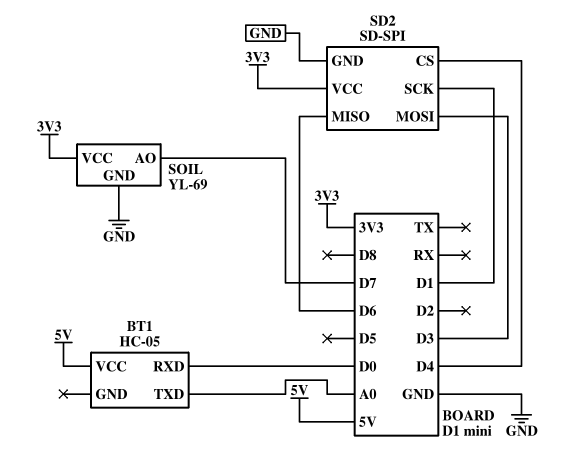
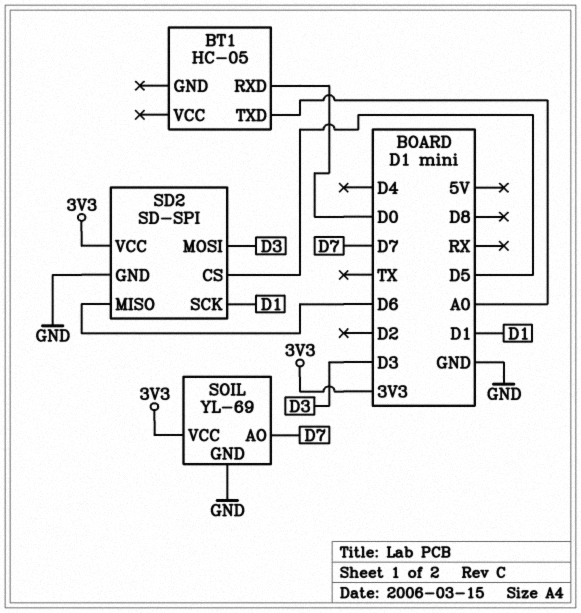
BT1 pin VCC: 5V -> none
SD2 pin CS: D4 -> D5

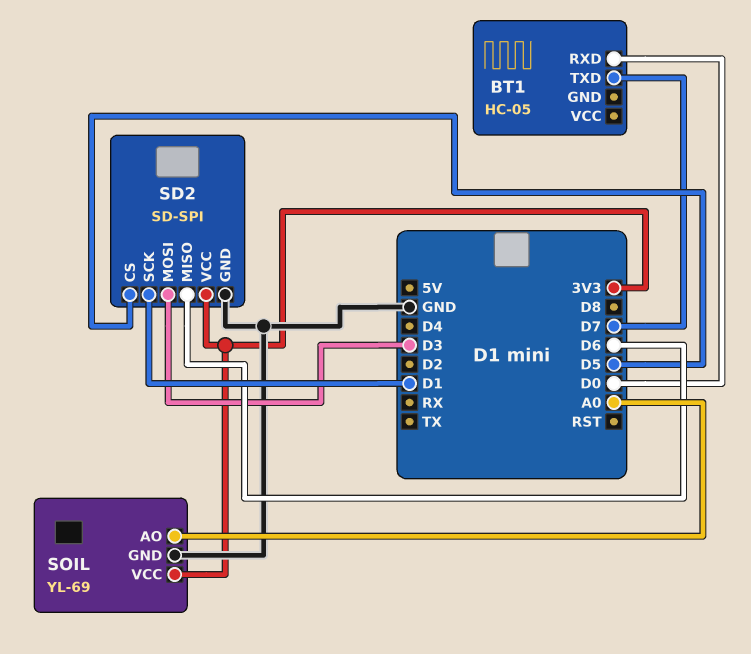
BT1 pin TXD: A0 -> D7
SOIL pin AO: D7 -> A0

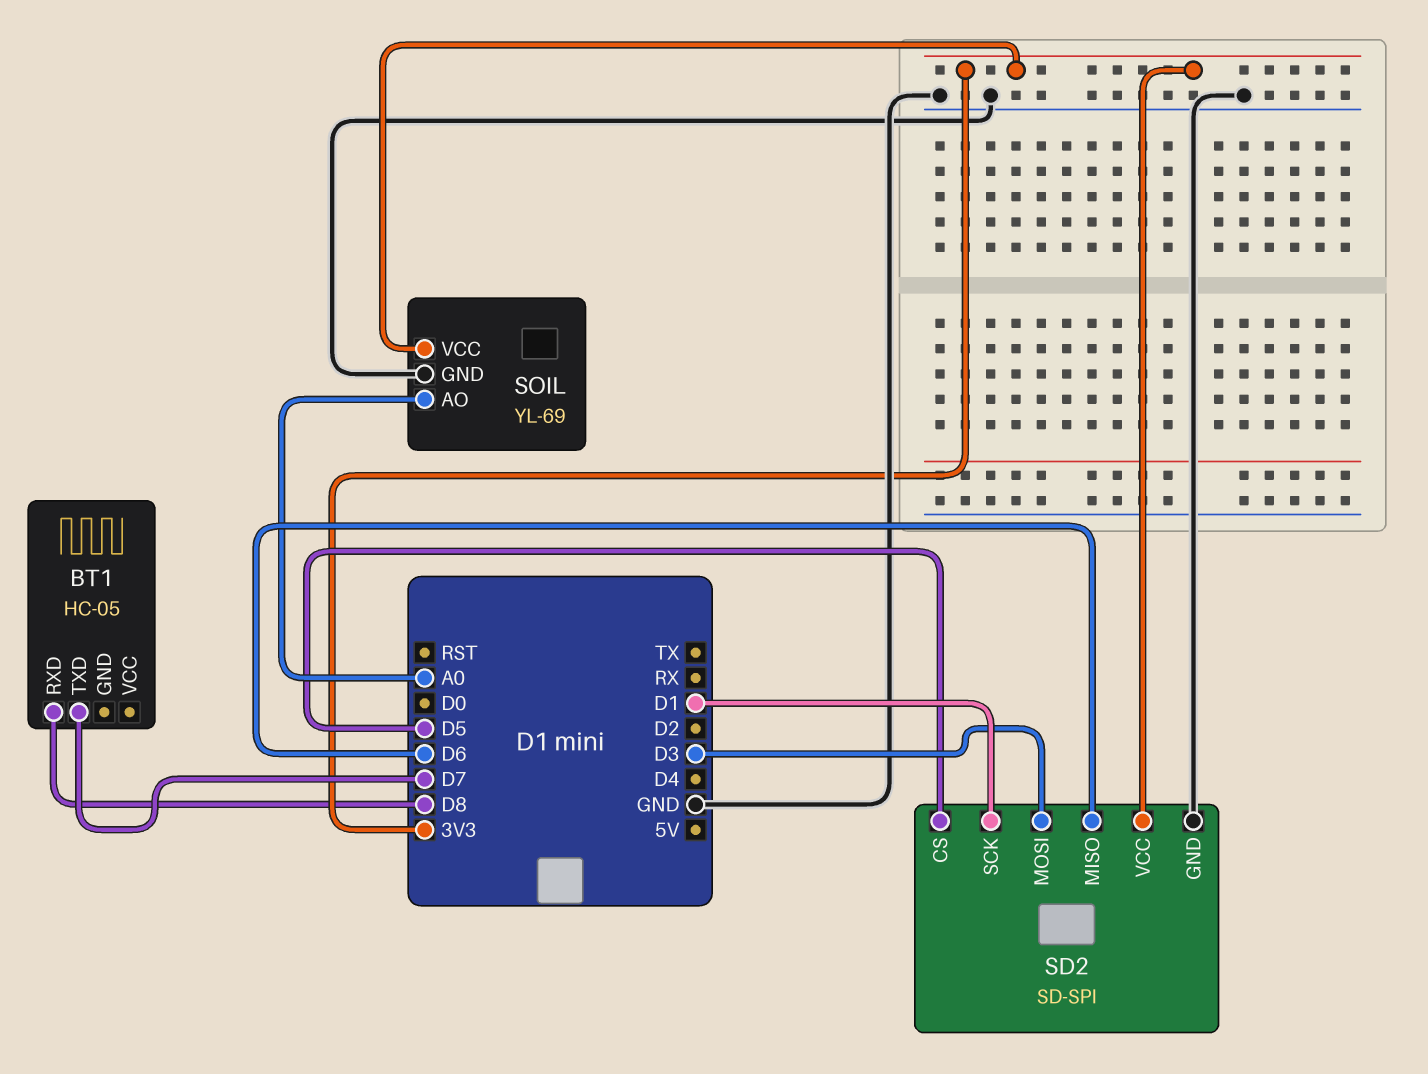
BT1 pin RXD: D0 -> D8

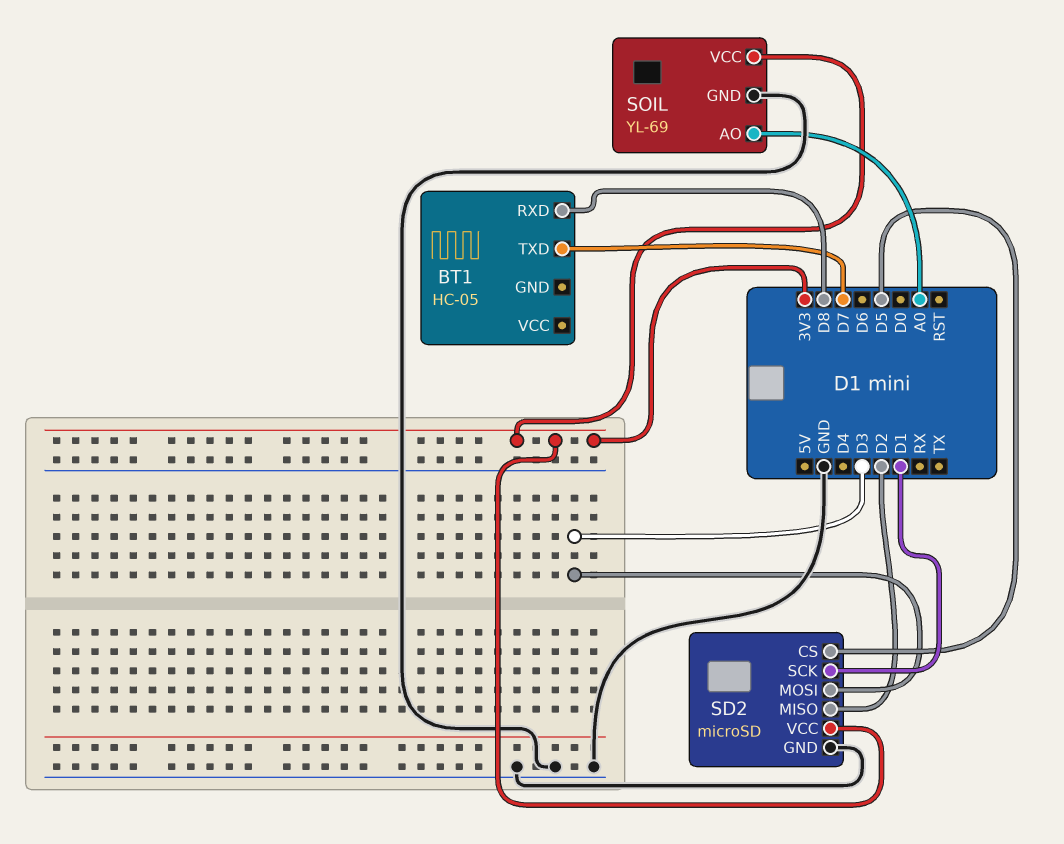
SD2: SD-SPI -> microSD
SD2 pin MISO: D6 -> D2

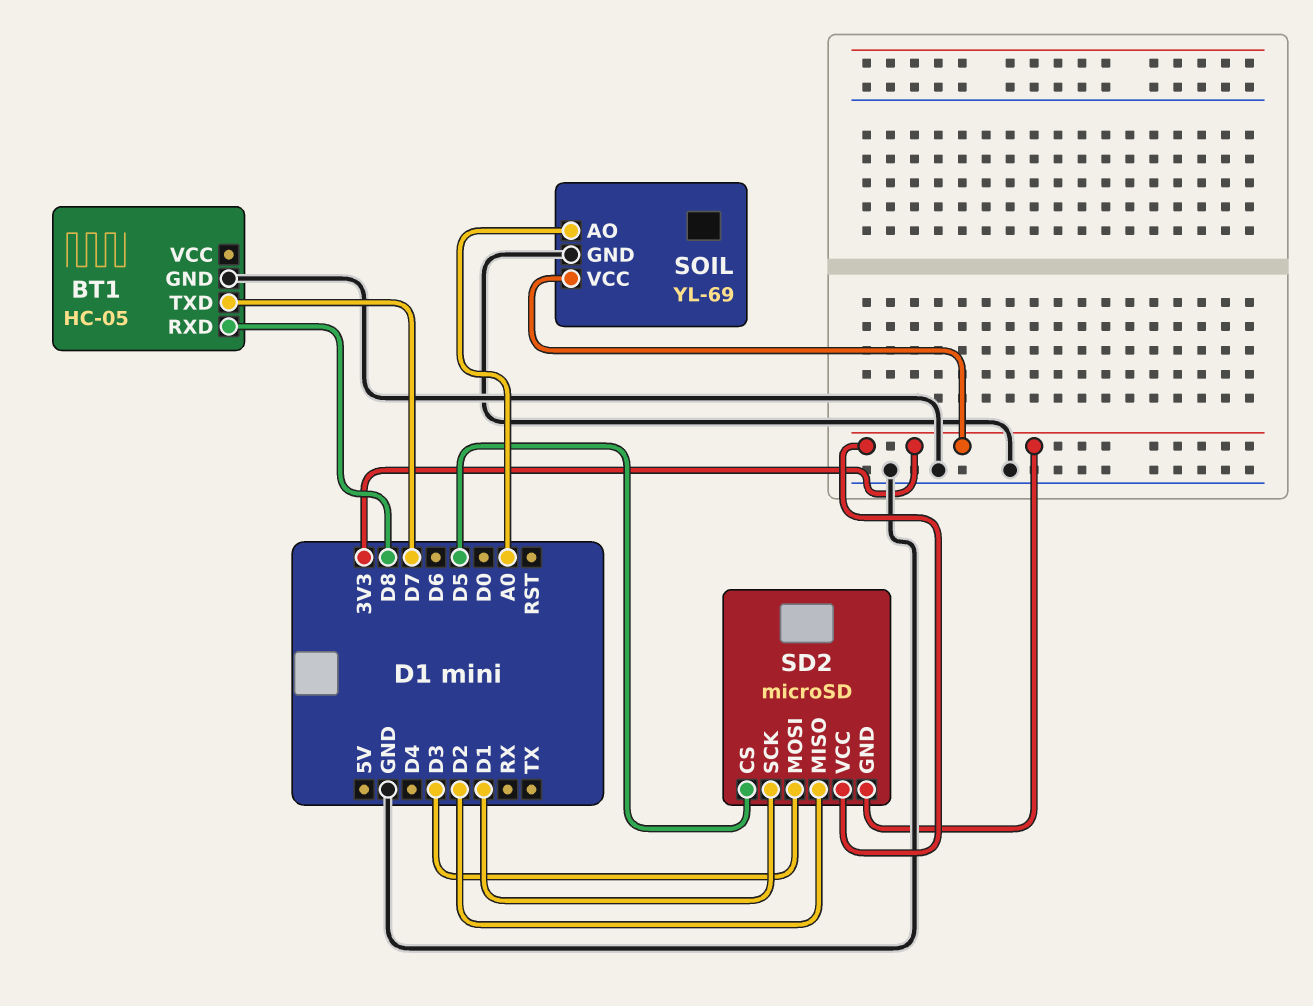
BT1 pin GND: none -> GND
SD2 pin GND: GND -> 3V3

